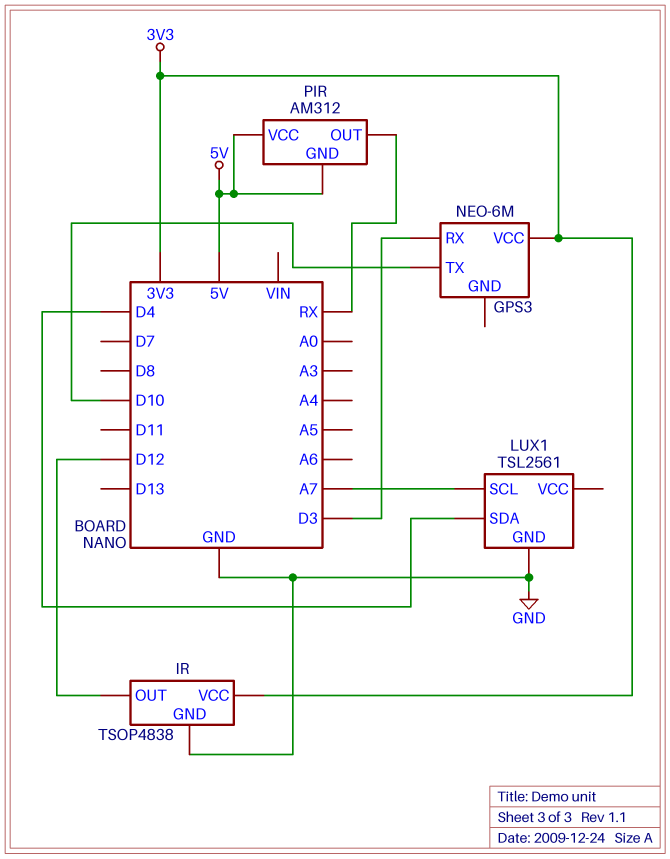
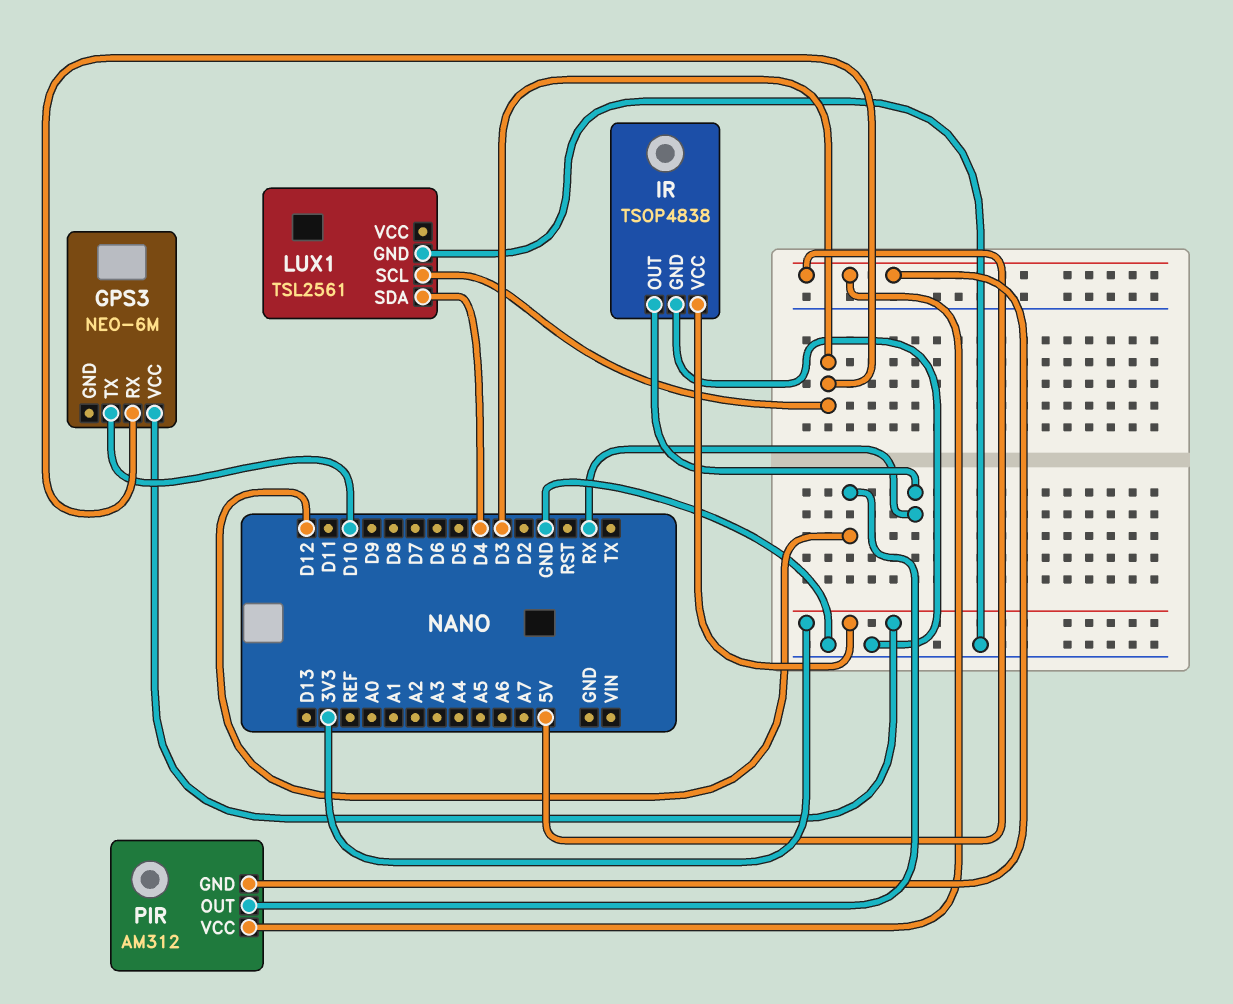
IR pin OUT: D12 -> RX
LUX1 pin SCL: A7 -> D3
PIR pin OUT: RX -> D12

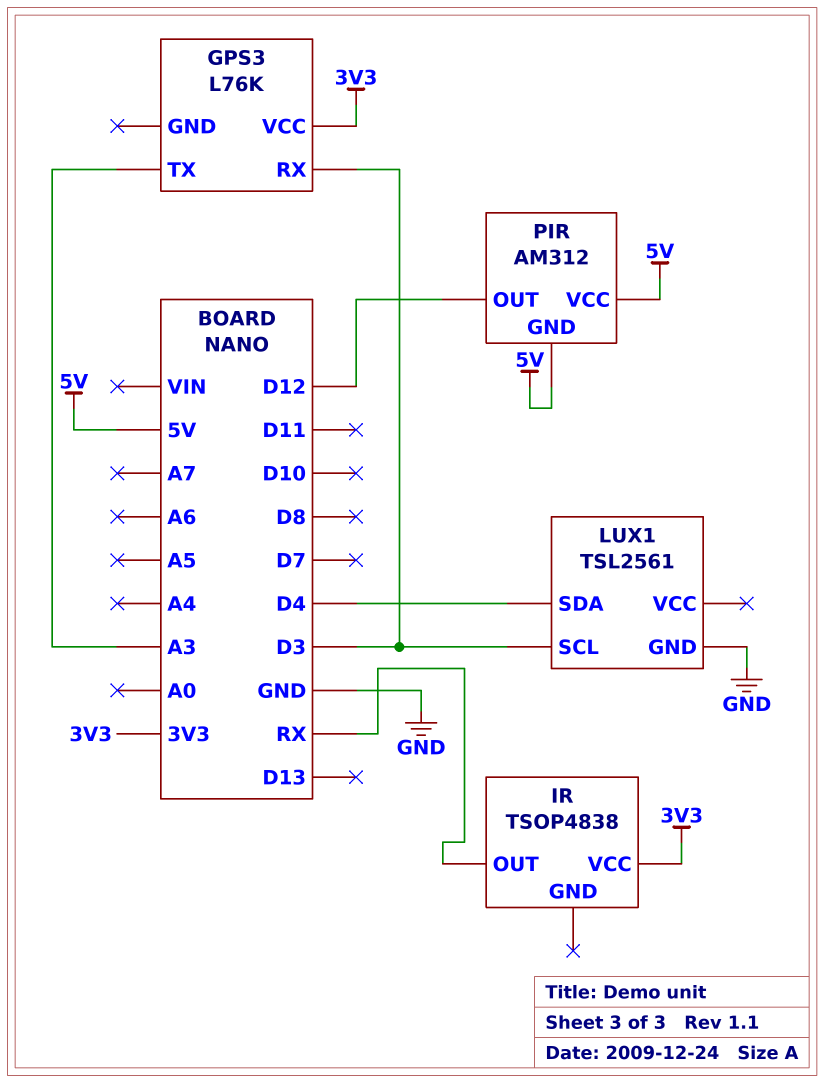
GPS3: NEO-6M -> L76K
GPS3 pin TX: D10 -> A3
IR pin GND: GND -> none

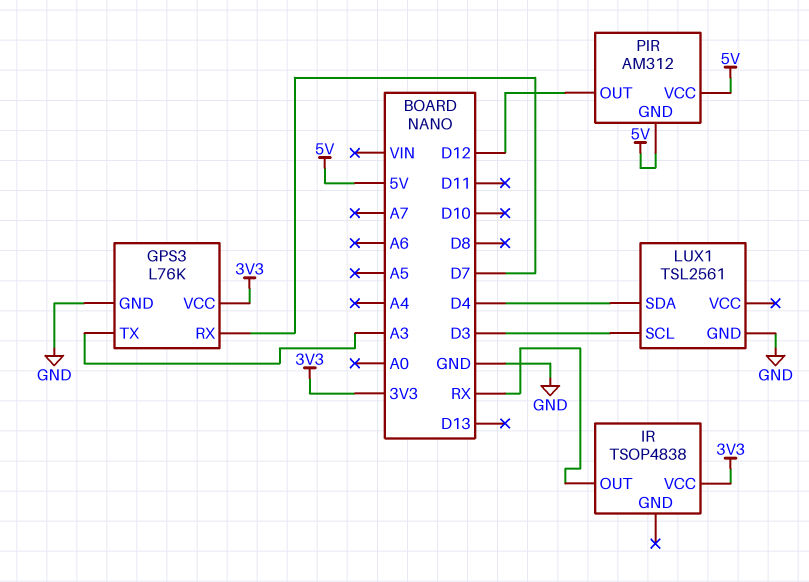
GPS3 pin GND: none -> GND
GPS3 pin RX: D3 -> D7

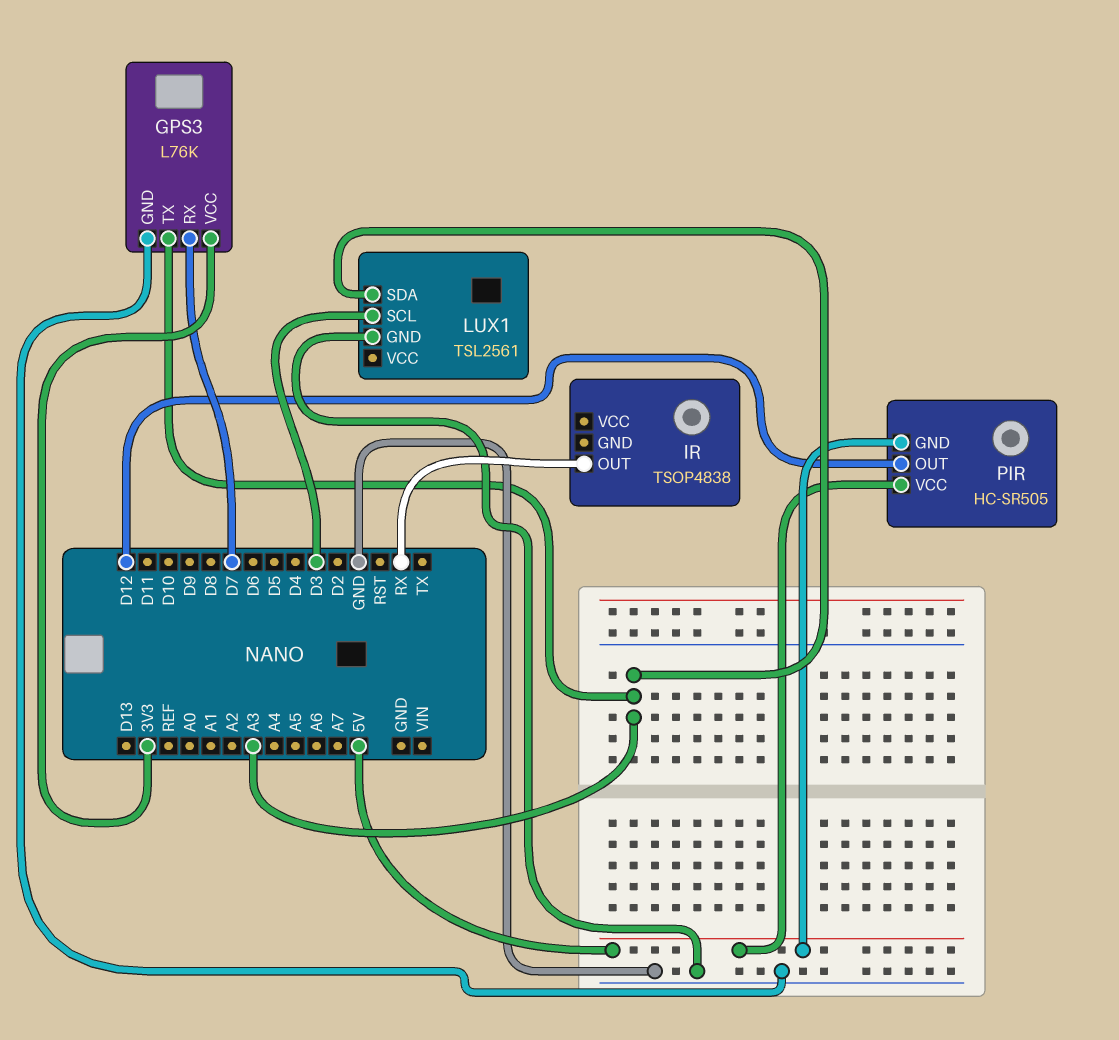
IR pin VCC: 3V3 -> none
LUX1 pin SDA: D4 -> A3
PIR: AM312 -> HC-SR505

